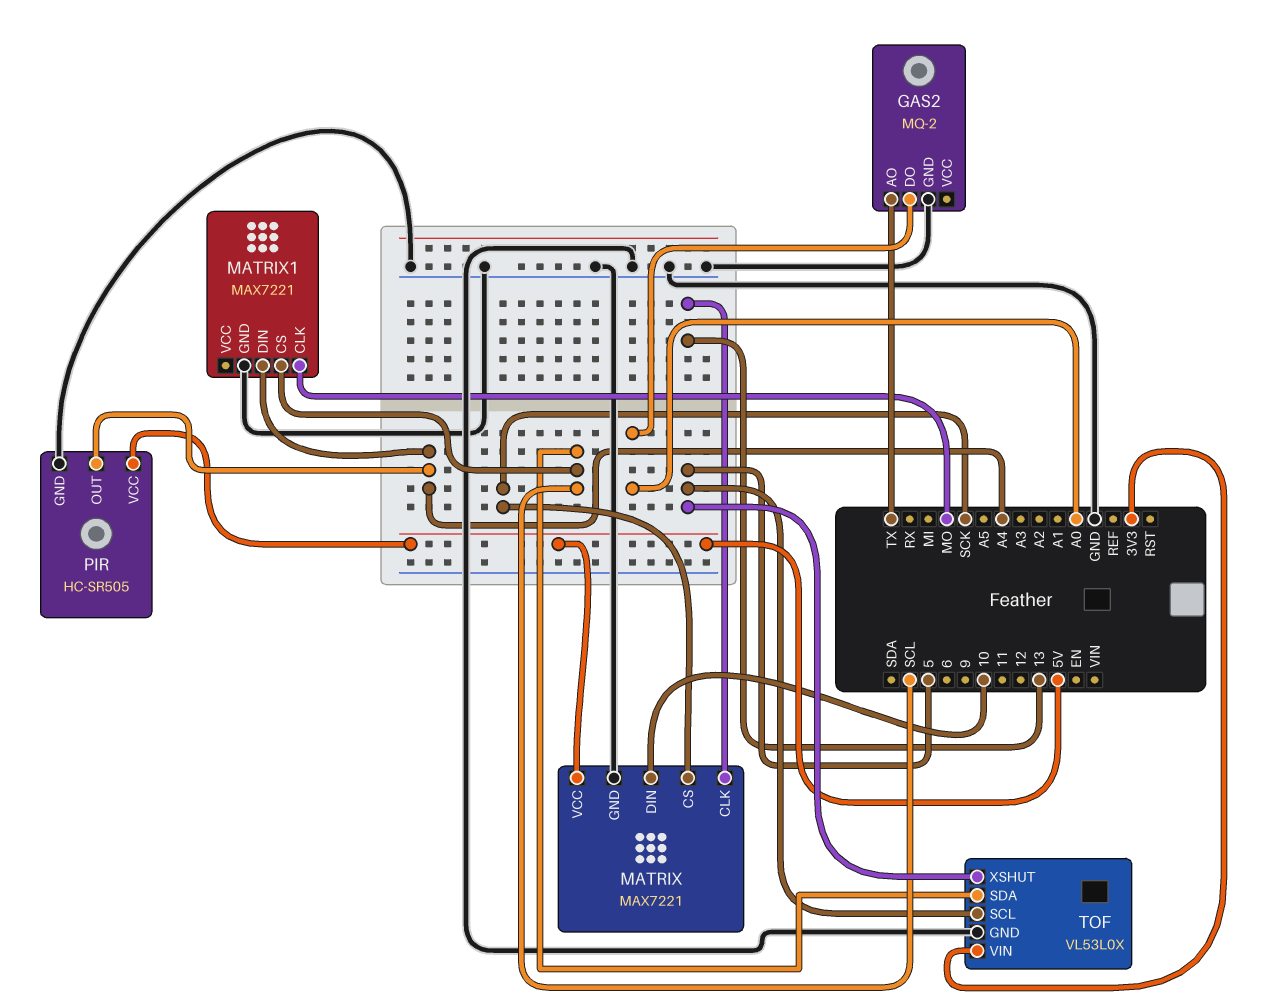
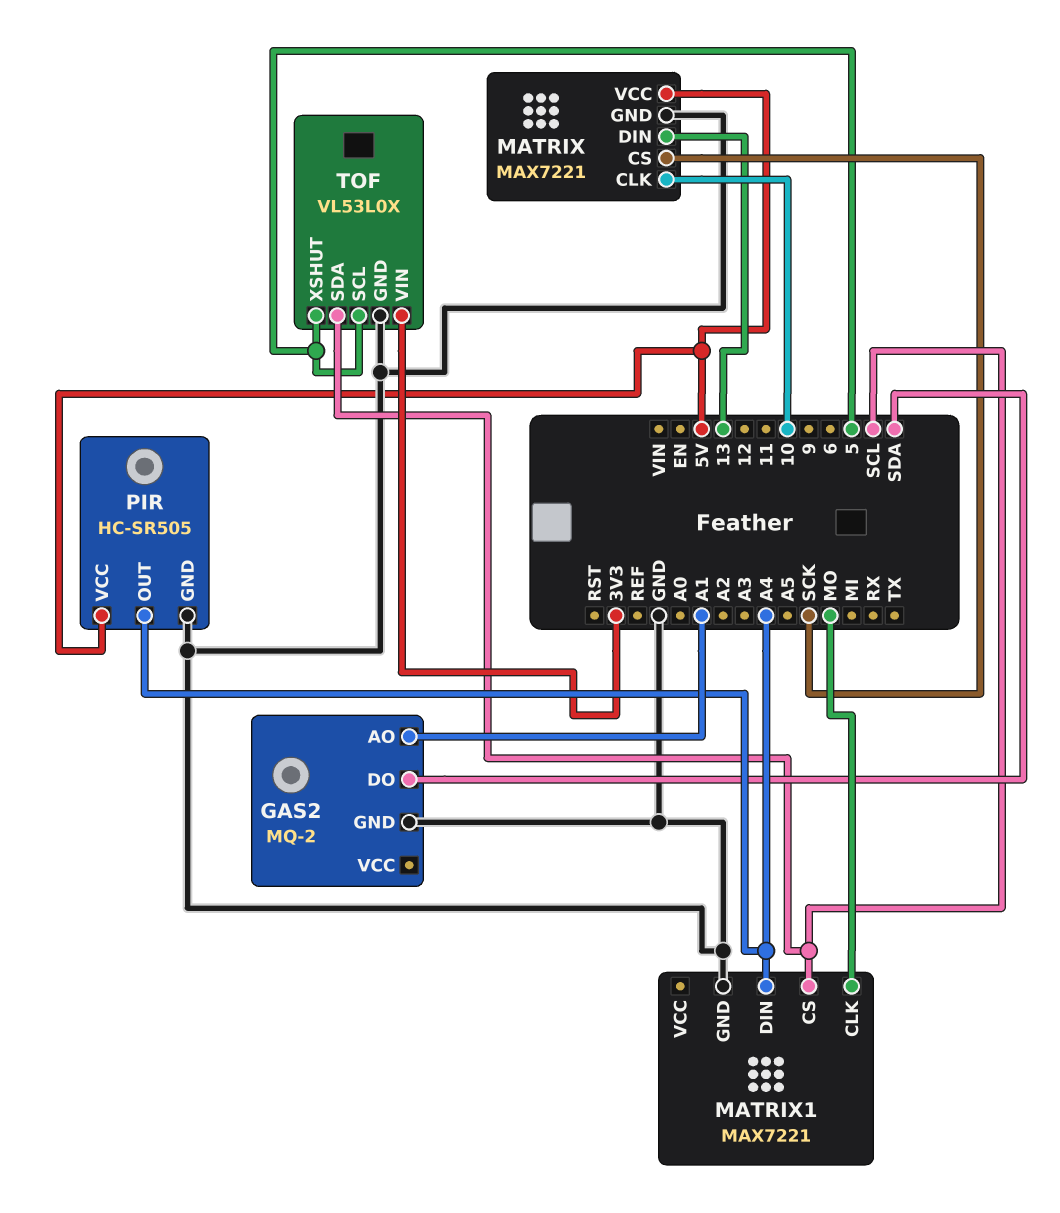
GAS2 pin AO: TX -> A1
GAS2 pin DO: A0 -> SDA
MATRIX pin CLK: 13 -> 10
MATRIX pin DIN: 10 -> 13

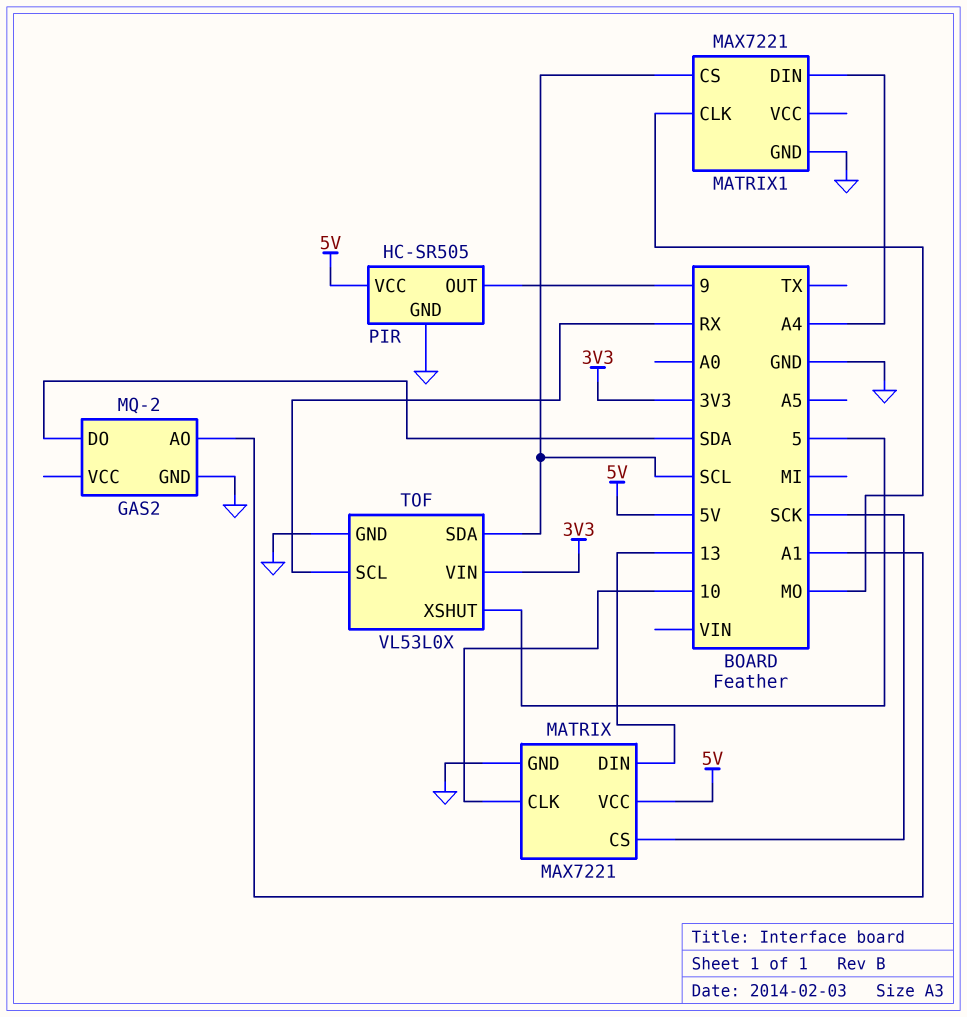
PIR pin OUT: A4 -> 9
TOF pin SCL: 5 -> RX

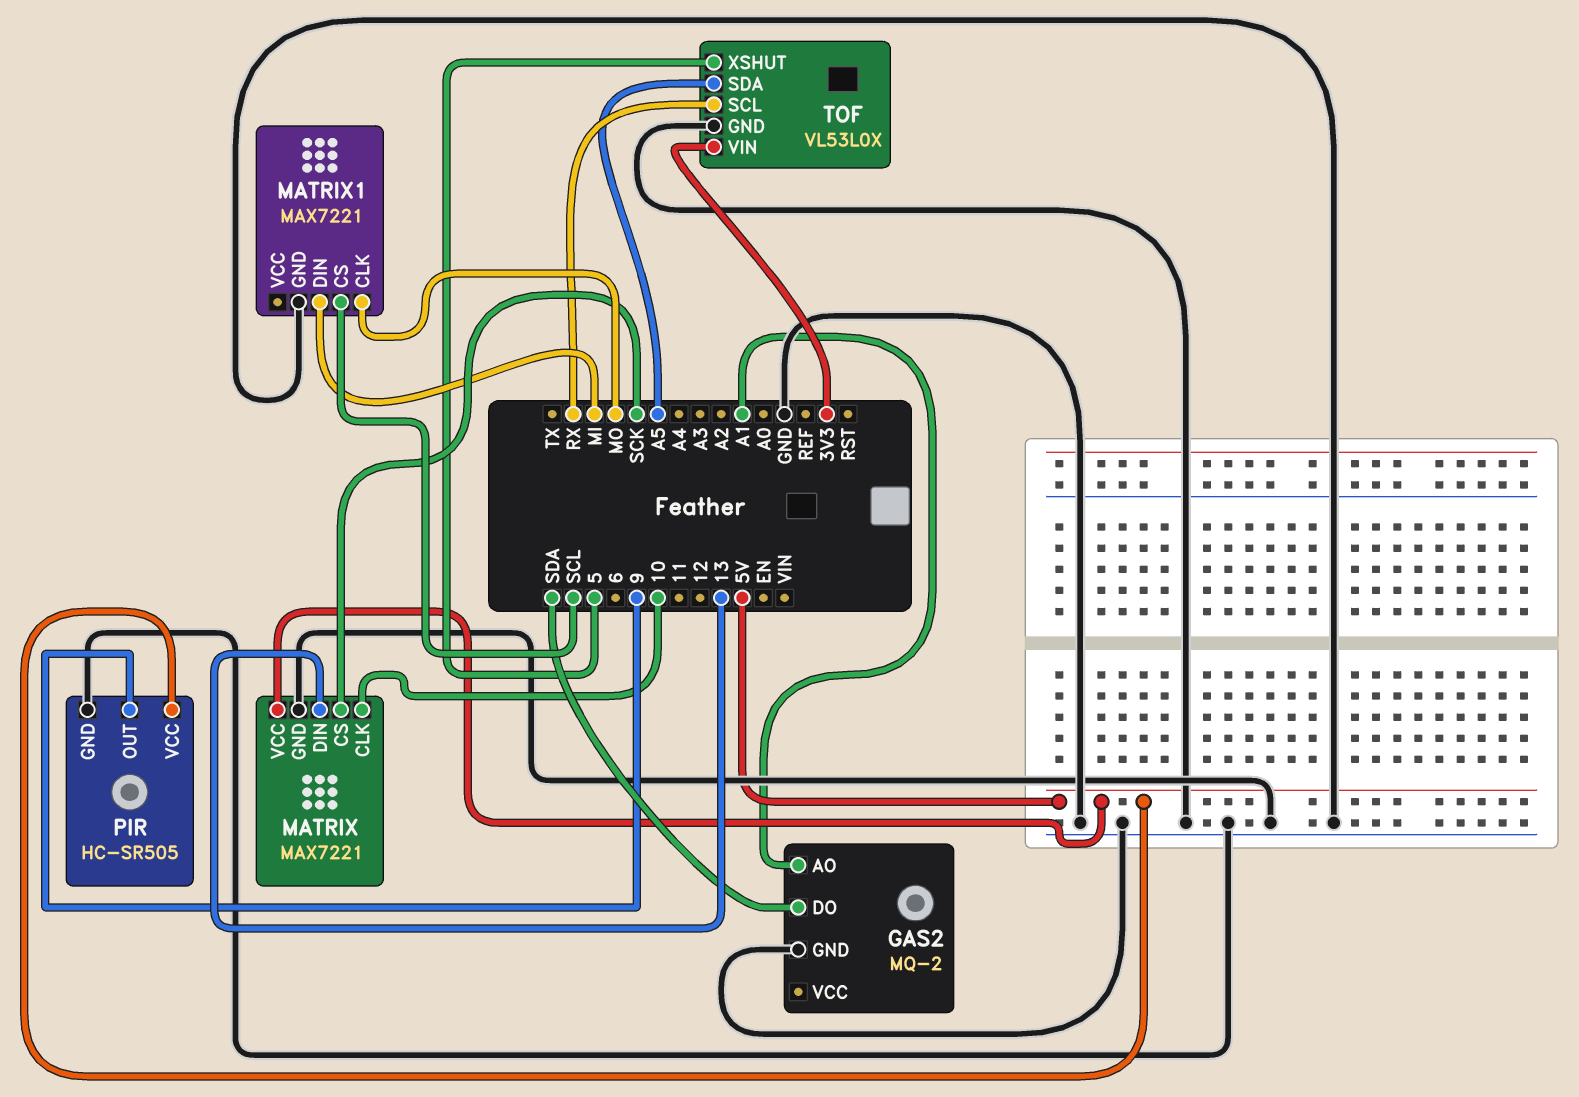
MATRIX1 pin DIN: A4 -> MI
TOF pin SDA: SCL -> A5

